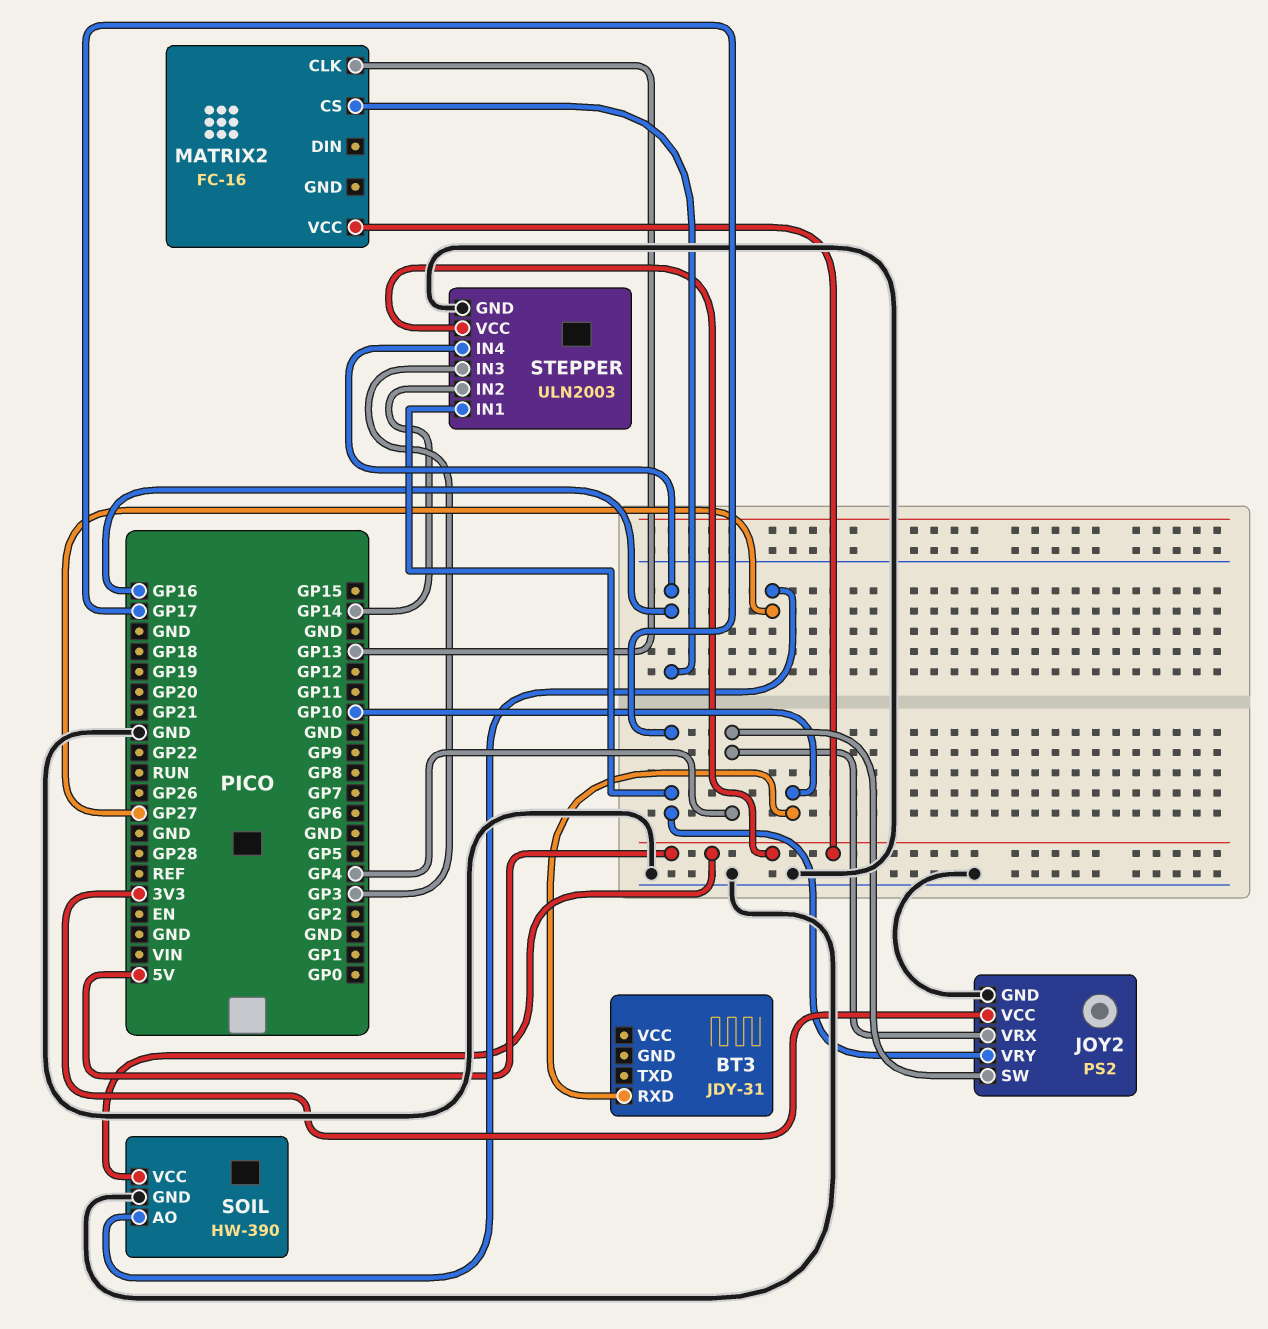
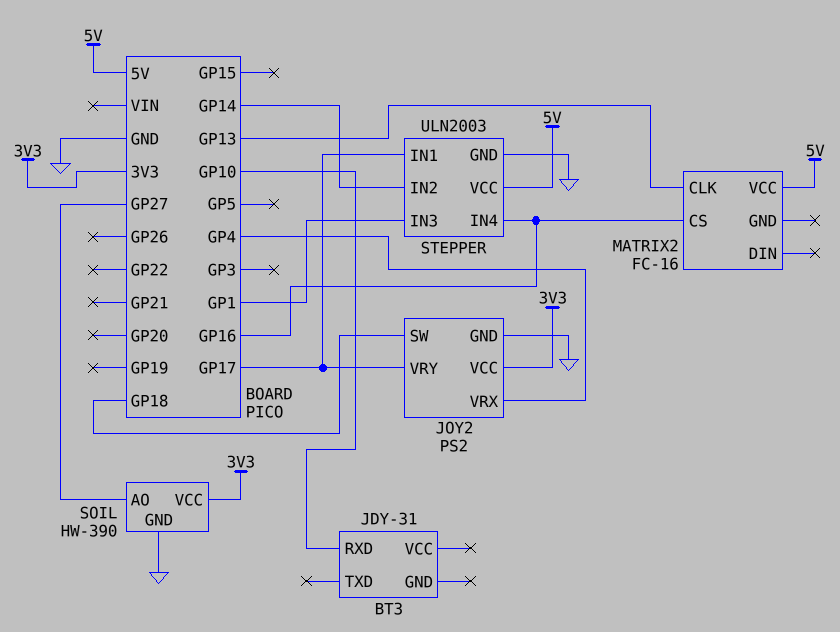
JOY2 pin SW: GP4 -> GP18
SOIL pin VCC: 5V -> 3V3
STEPPER pin IN3: GP3 -> GP1

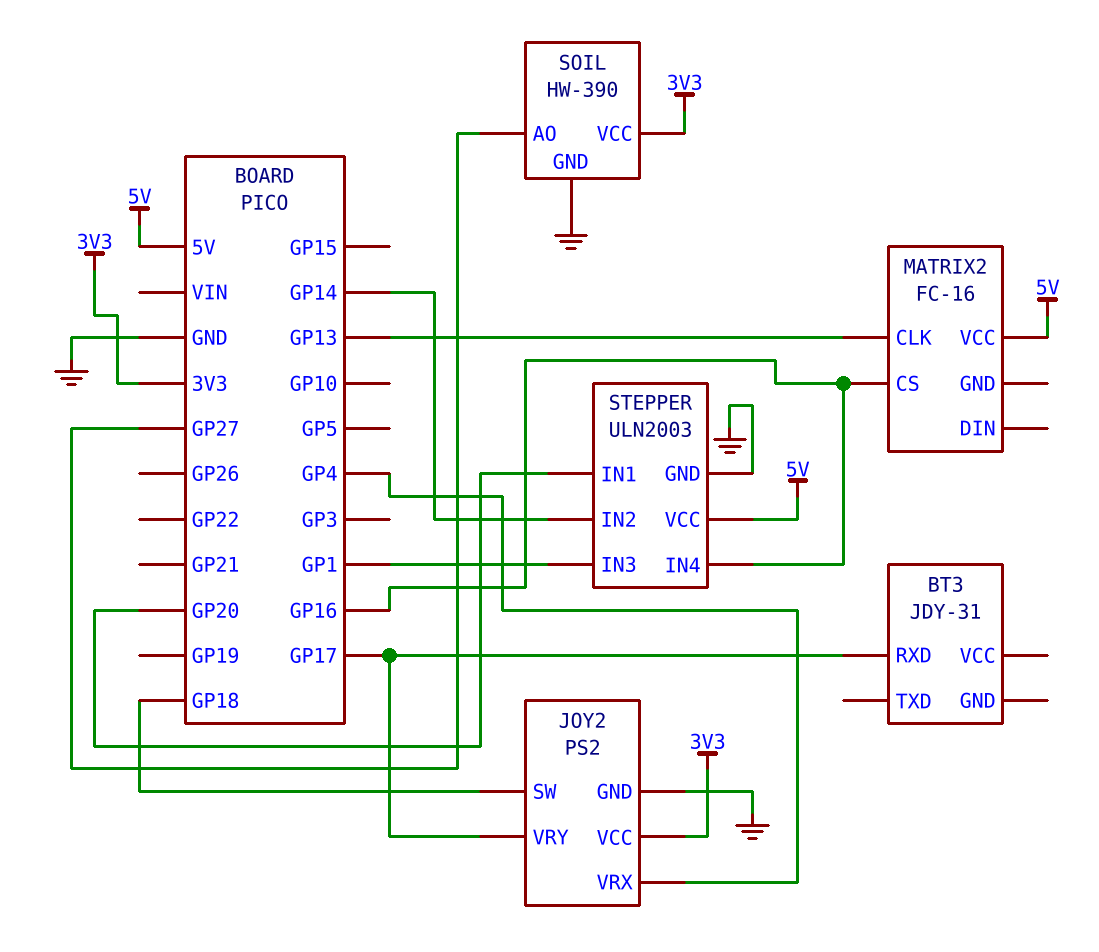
BT3 pin RXD: GP10 -> GP17
STEPPER pin IN1: GP17 -> GP20

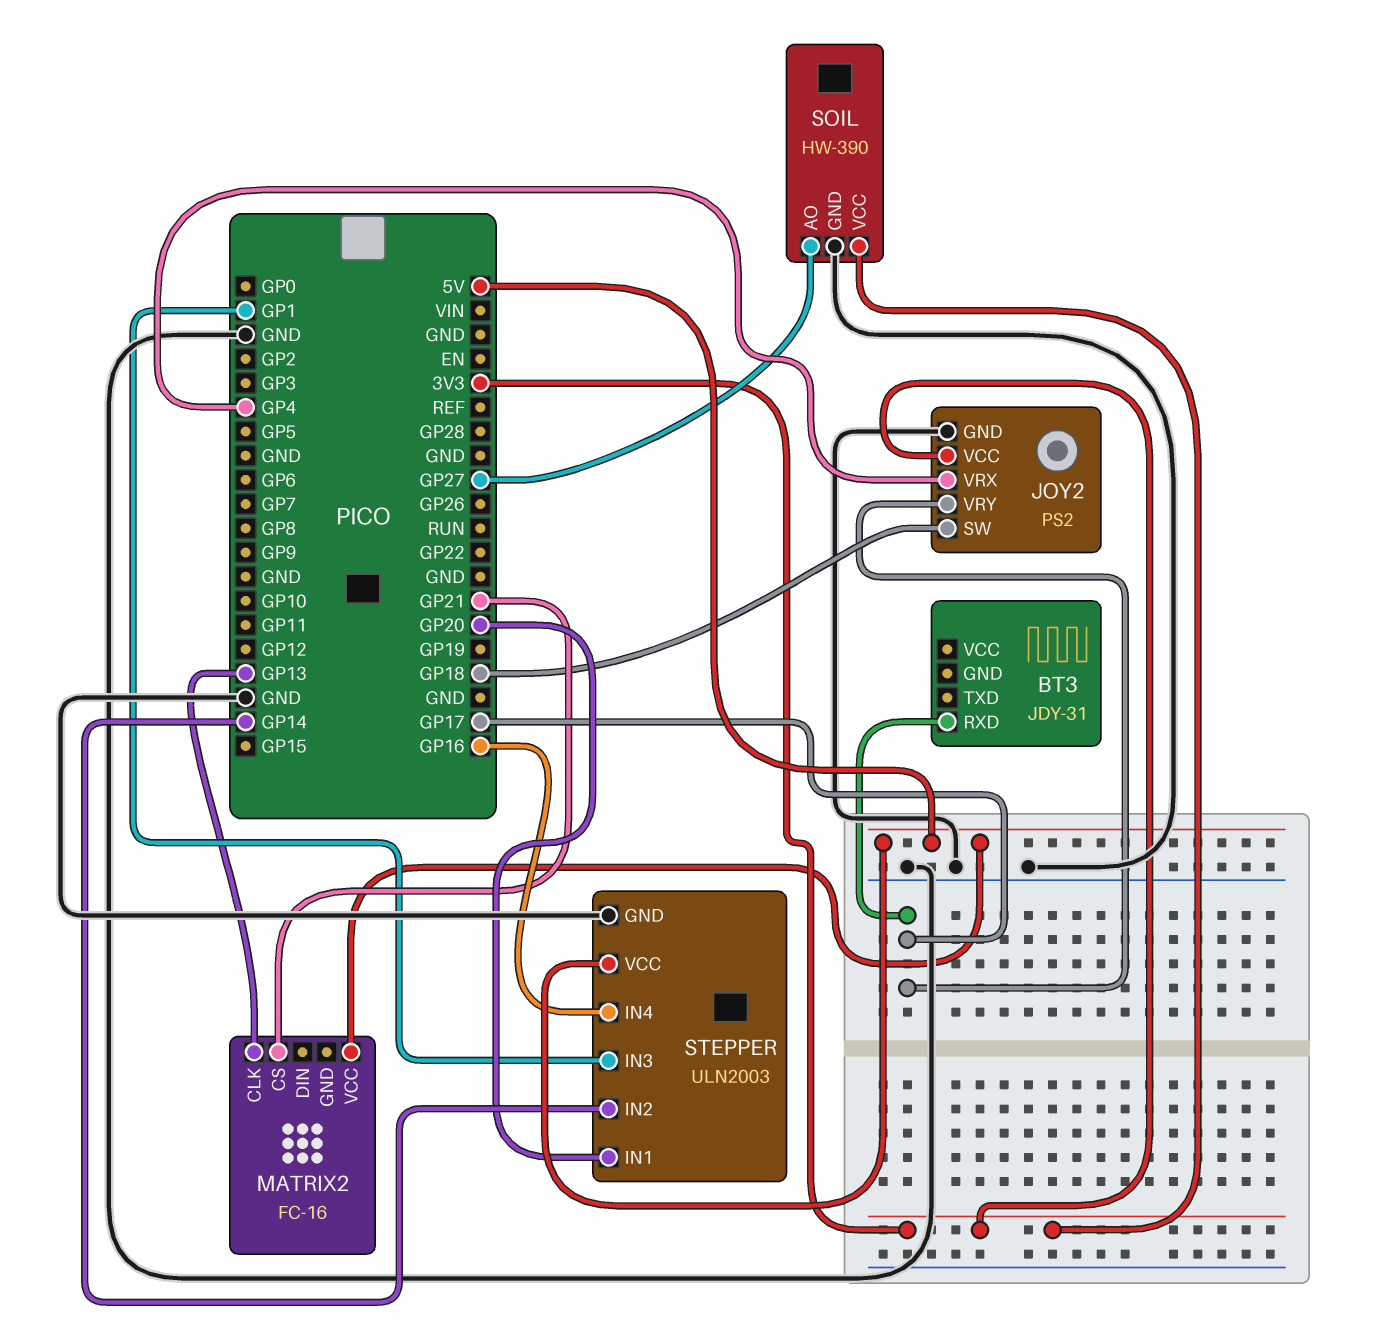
MATRIX2 pin CS: GP16 -> GP21

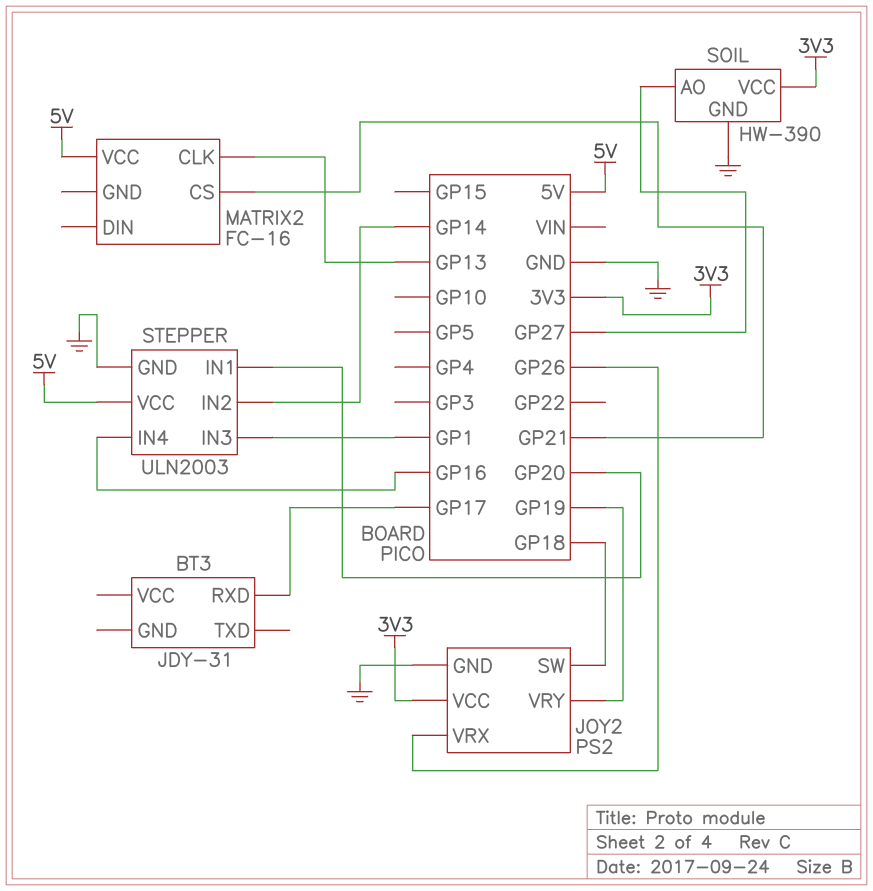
JOY2 pin VRX: GP4 -> GP26
JOY2 pin VRY: GP17 -> GP19

